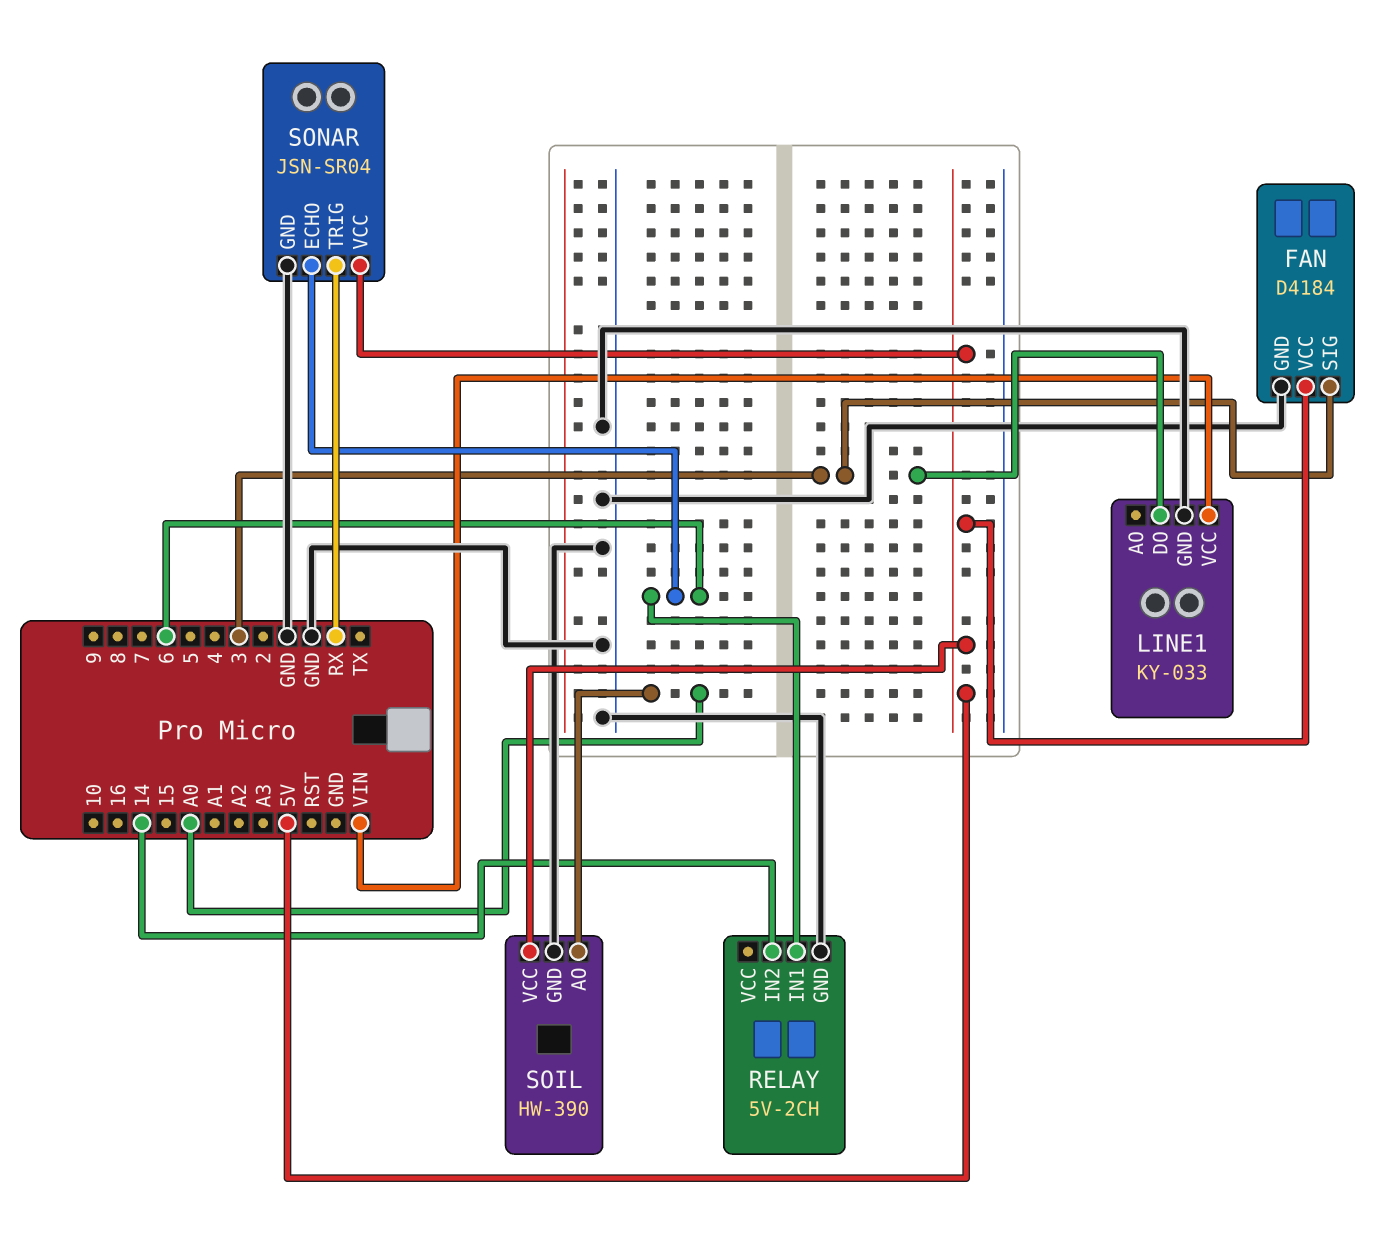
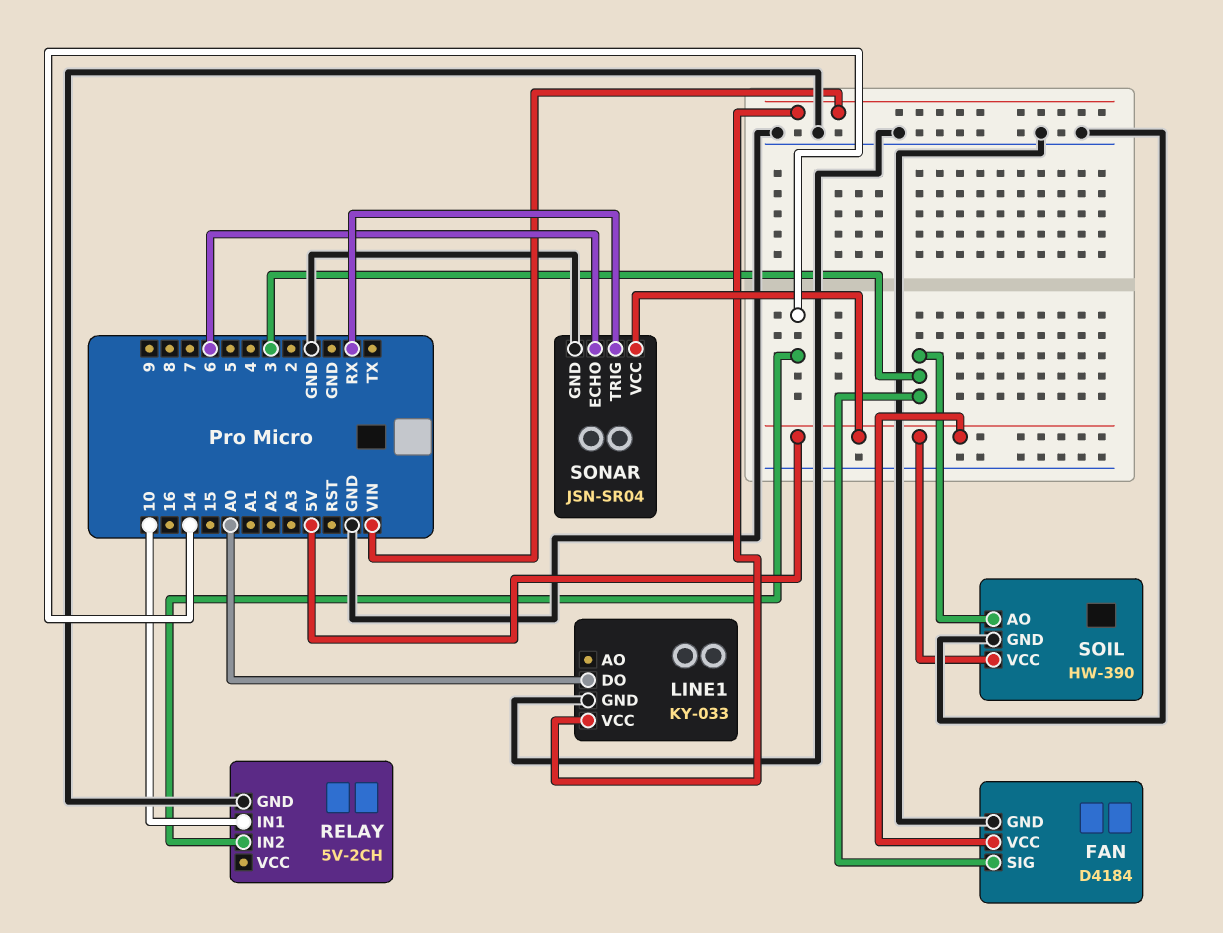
LINE1 pin DO: 3 -> A0
RELAY pin IN1: 6 -> 10
SOIL pin AO: A0 -> 3

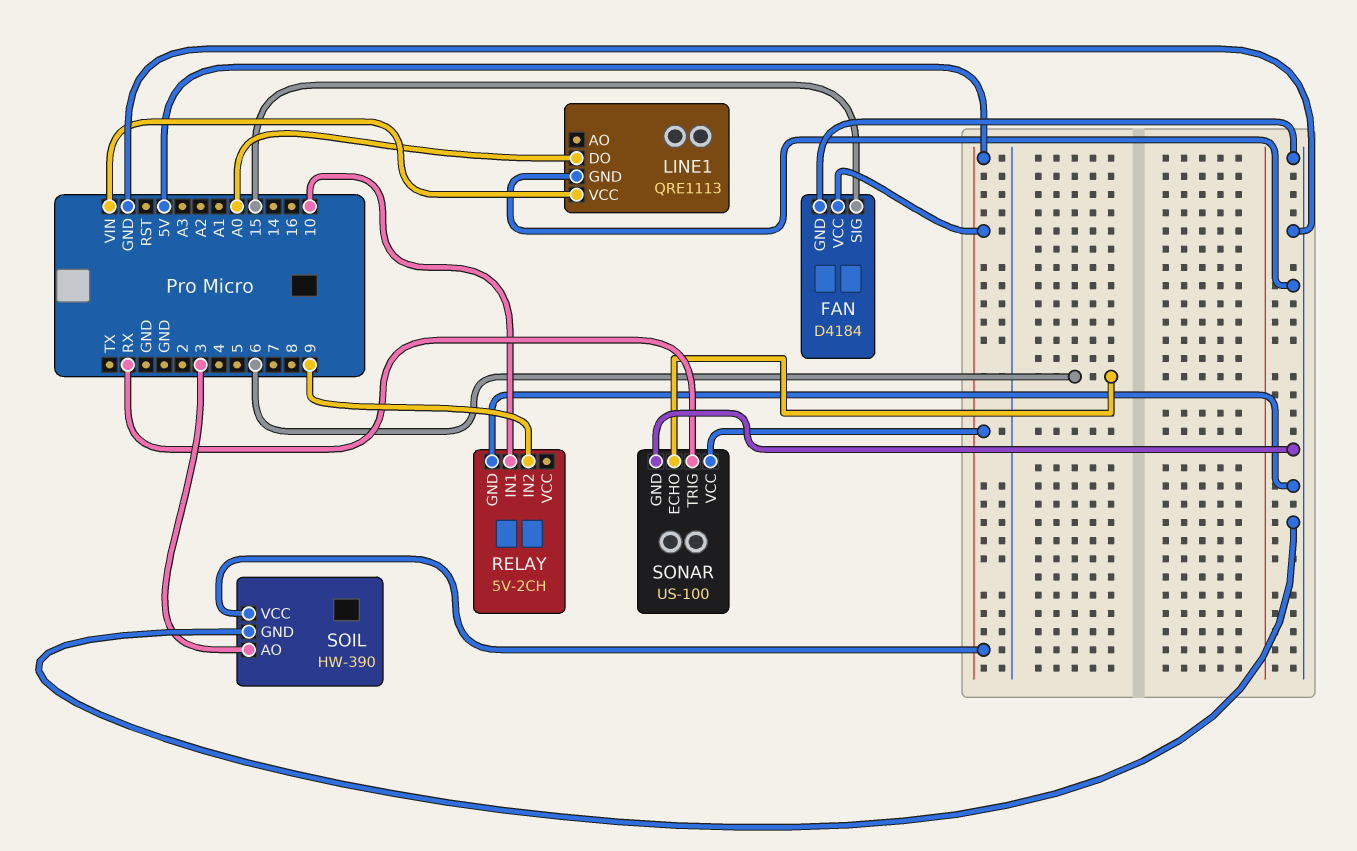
FAN pin SIG: 3 -> 15
LINE1: KY-033 -> QRE1113
RELAY pin IN2: 14 -> 9
SONAR: JSN-SR04 -> US-100

